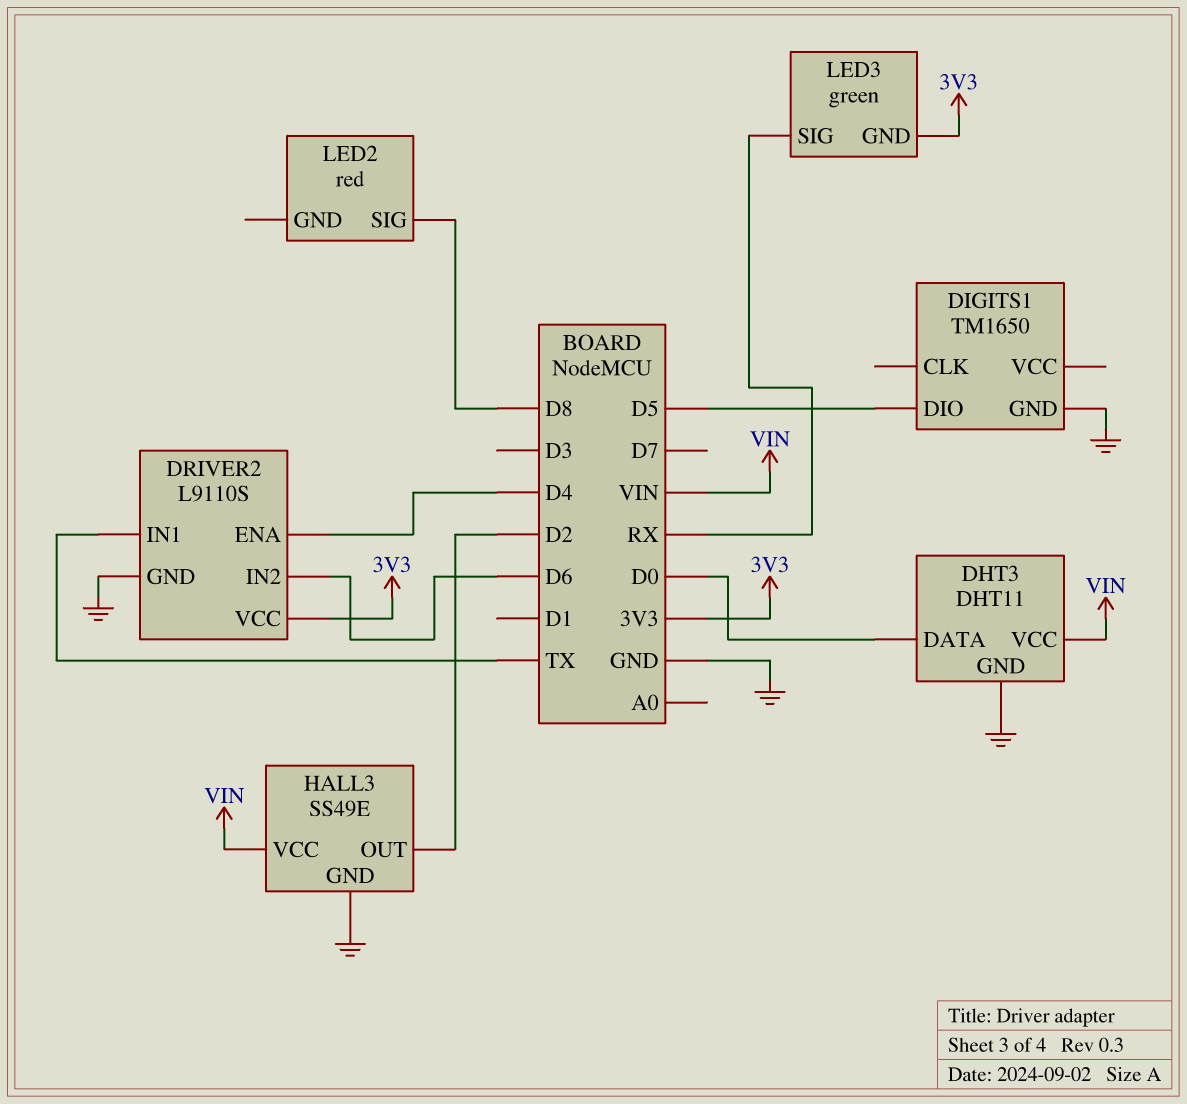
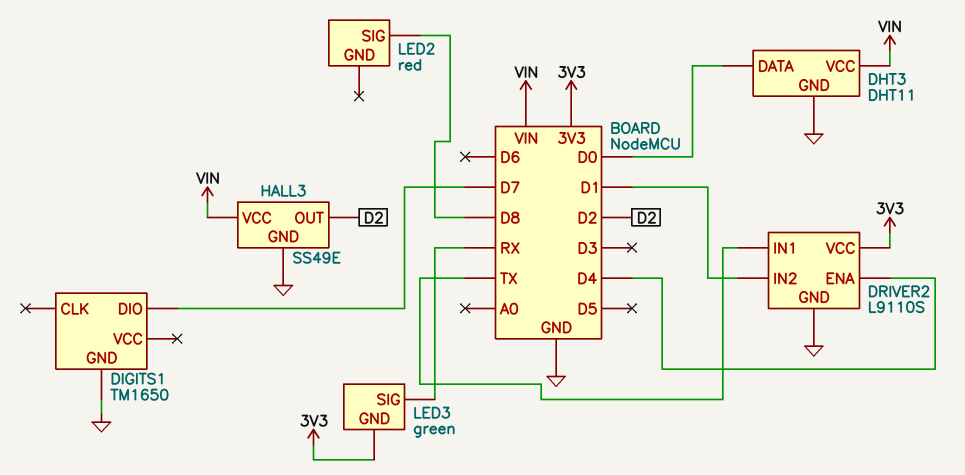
DIGITS1 pin DIO: D5 -> D7
DRIVER2 pin IN2: D6 -> D1

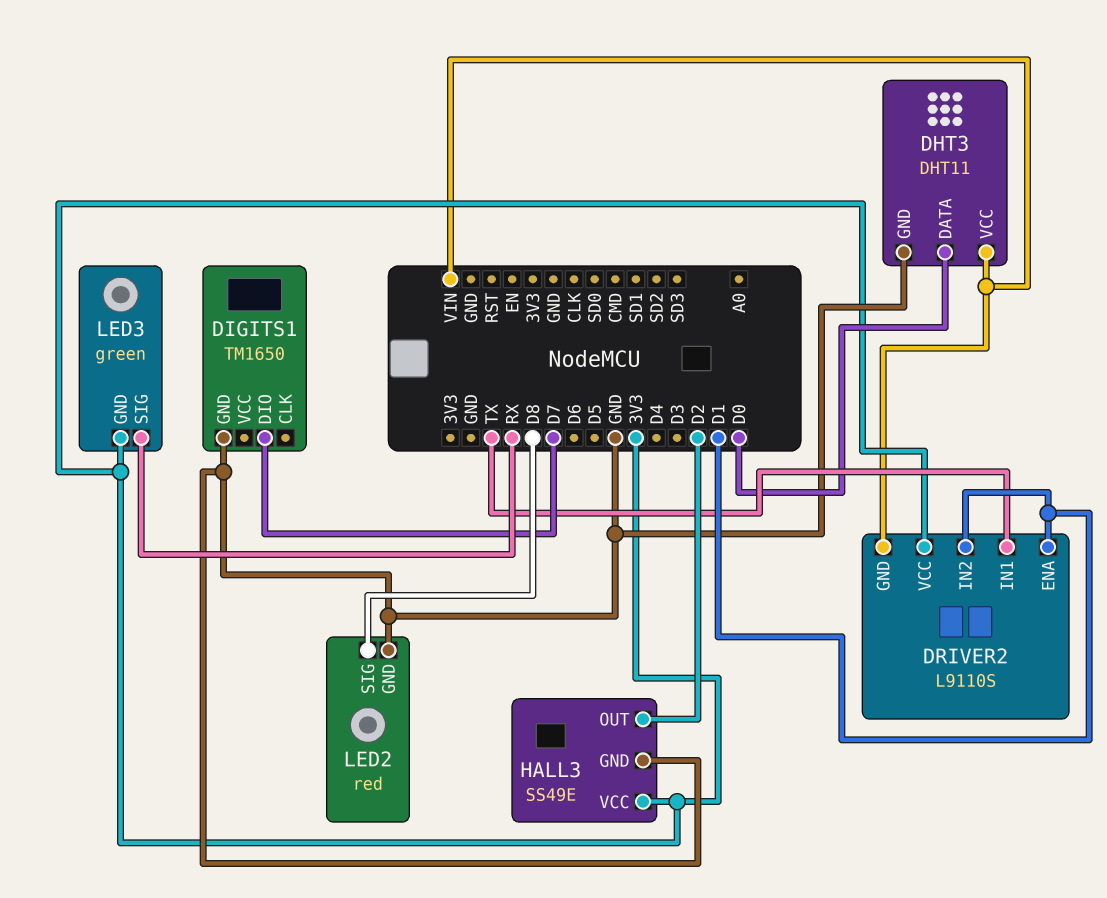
DRIVER2 pin ENA: D4 -> D1
DRIVER2 pin GND: GND -> VIN
HALL3 pin VCC: VIN -> 3V3
LED2 pin GND: none -> GND

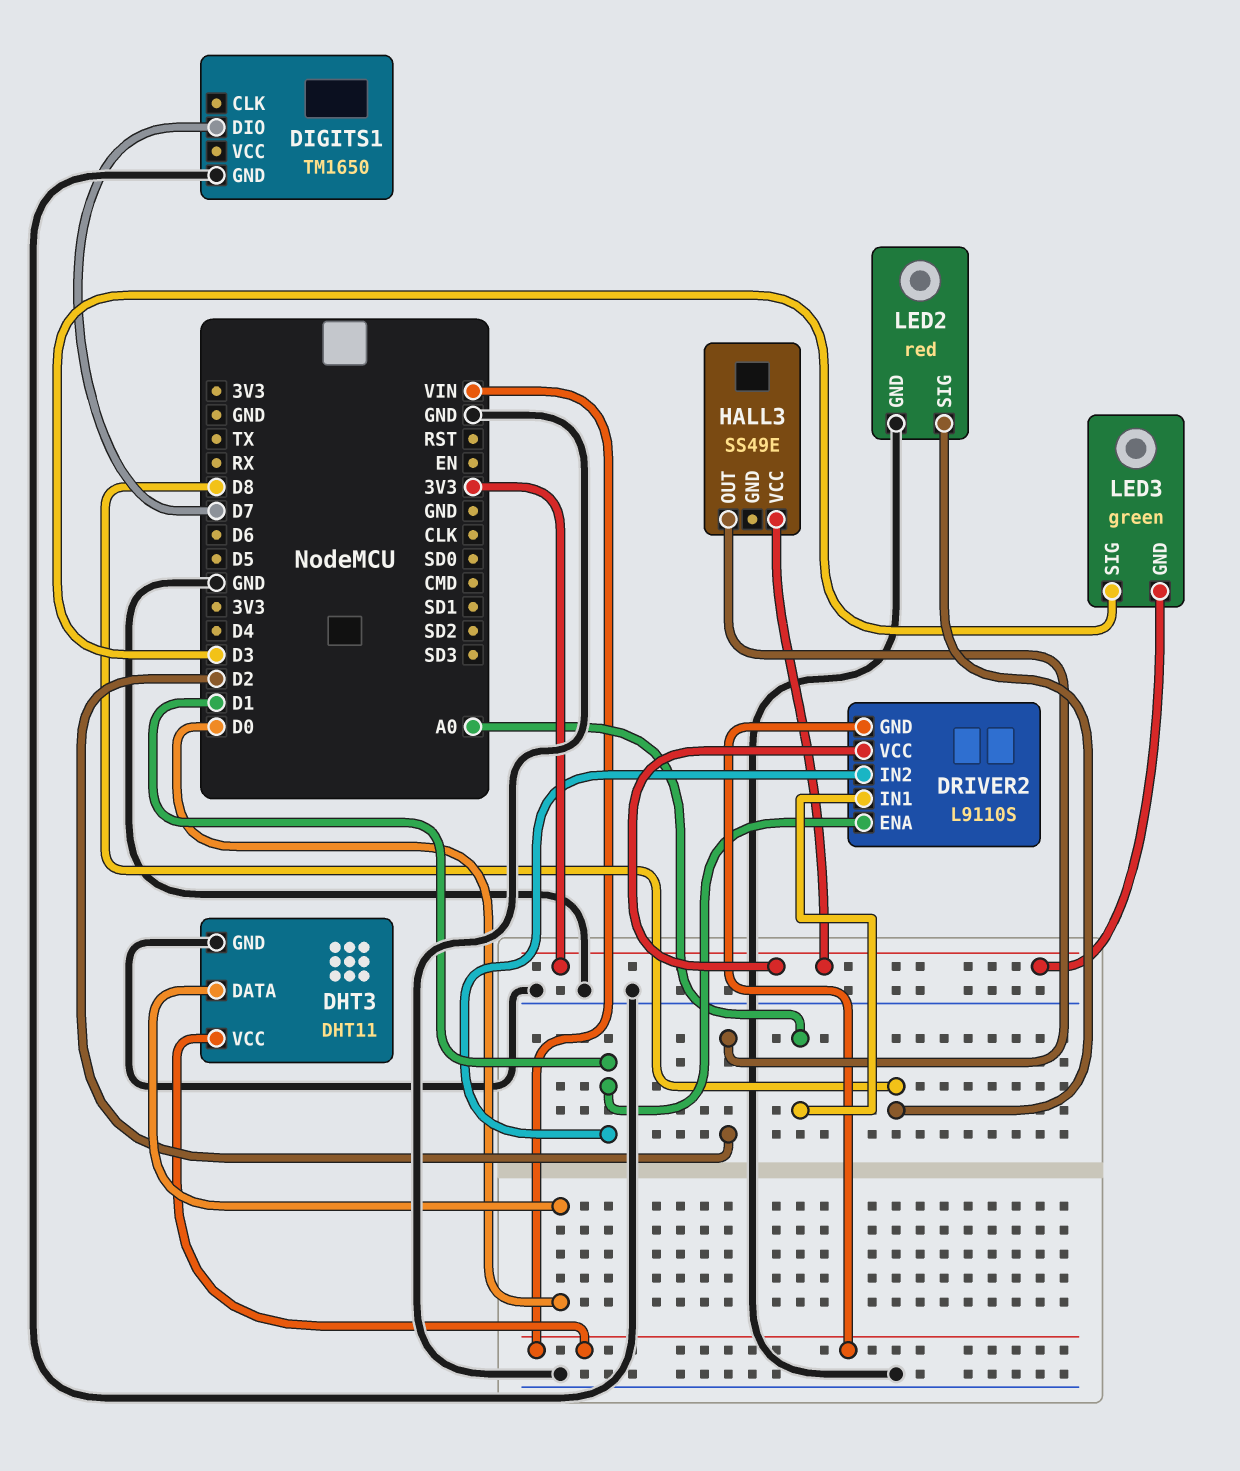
DRIVER2 pin IN1: TX -> A0
HALL3 pin GND: GND -> none
LED3 pin SIG: RX -> D3

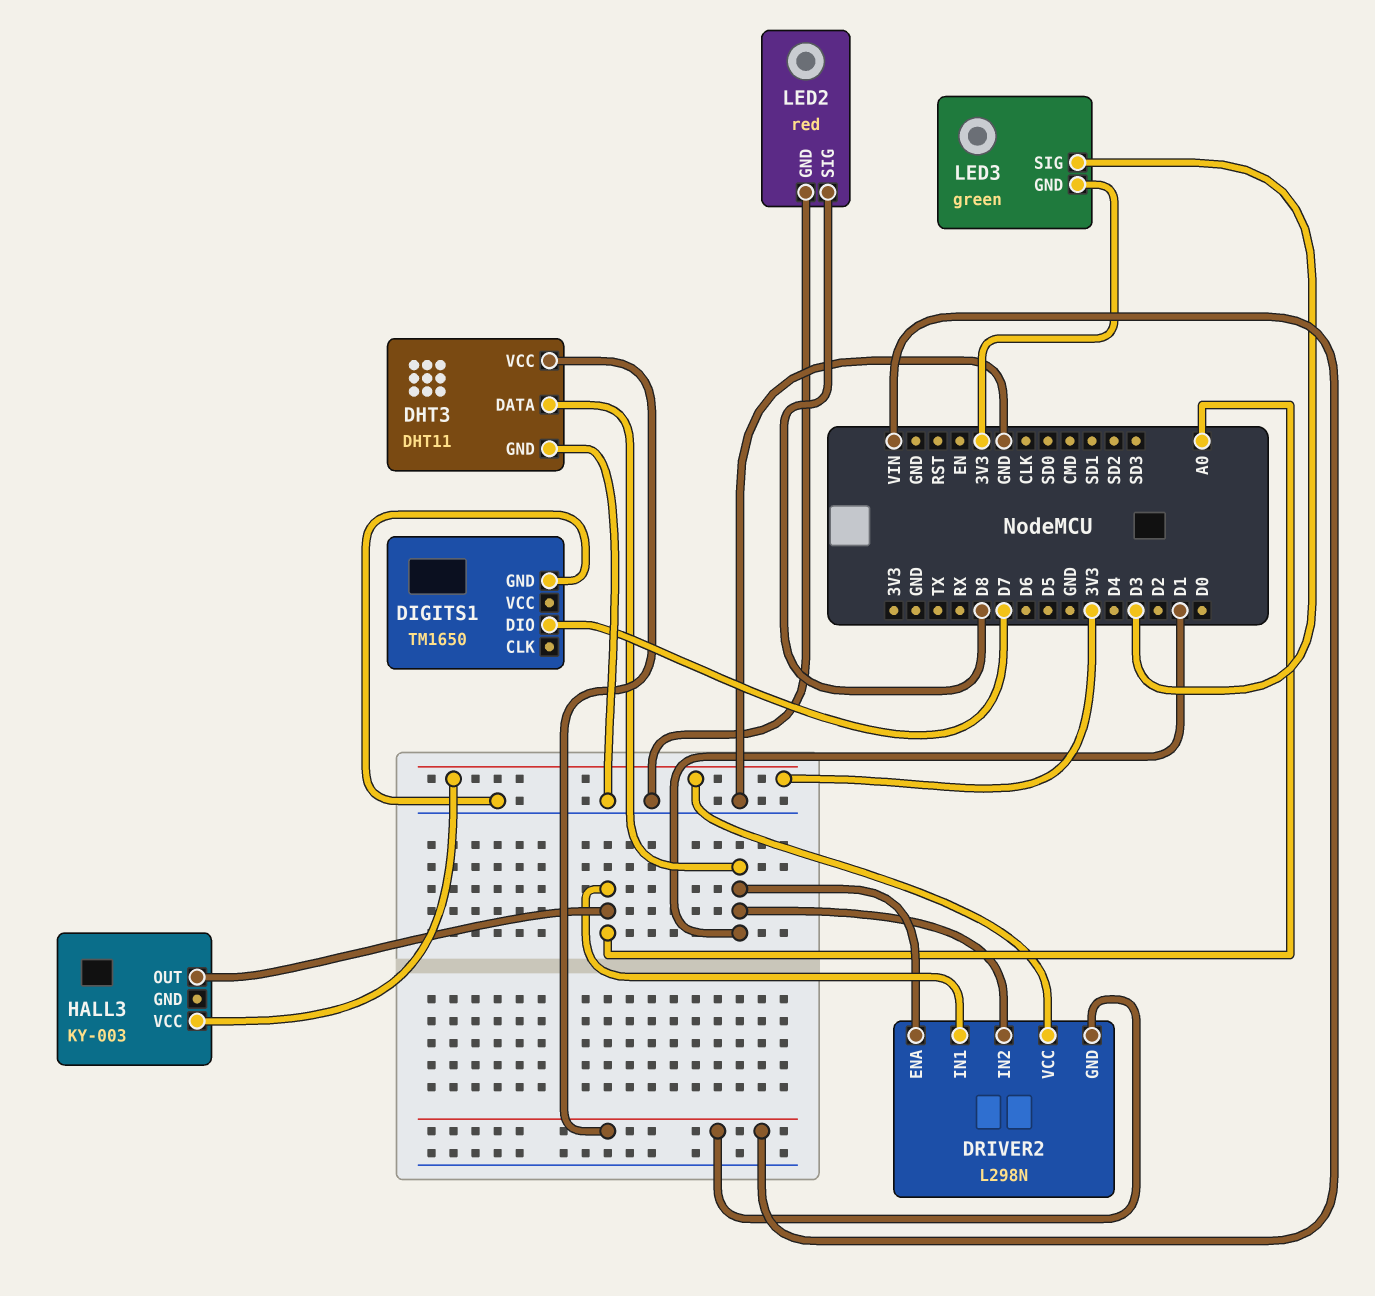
DHT3 pin DATA: D0 -> D1
DRIVER2: L9110S -> L298N
HALL3: SS49E -> KY-003
HALL3 pin OUT: D2 -> A0

